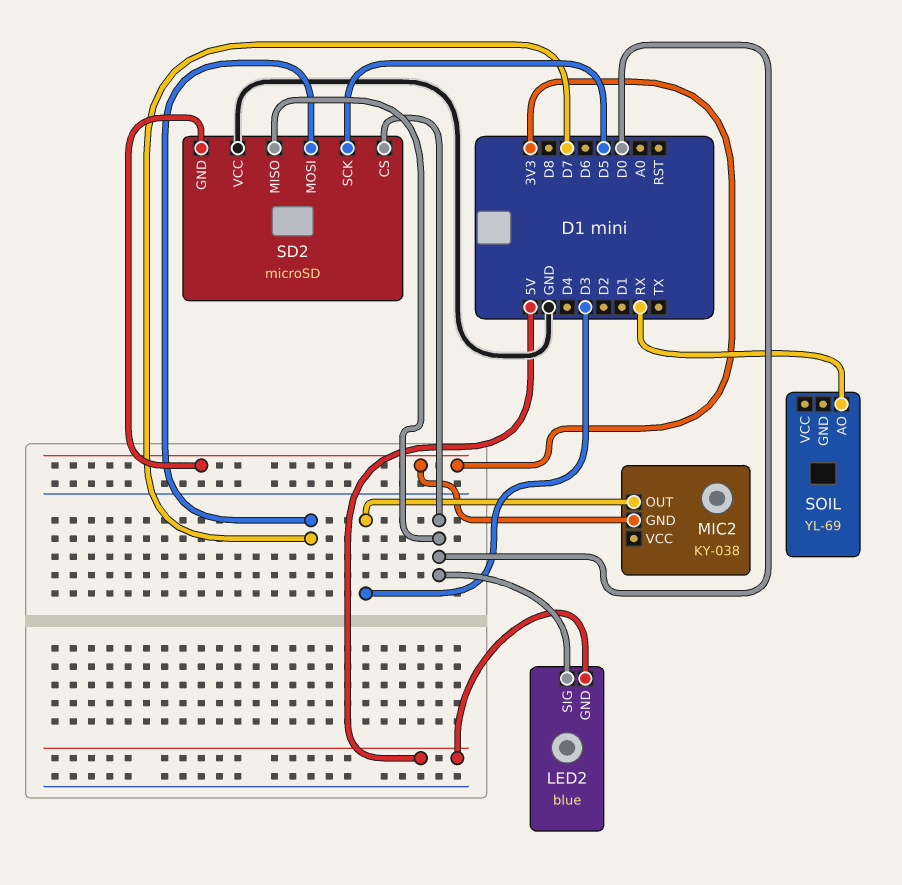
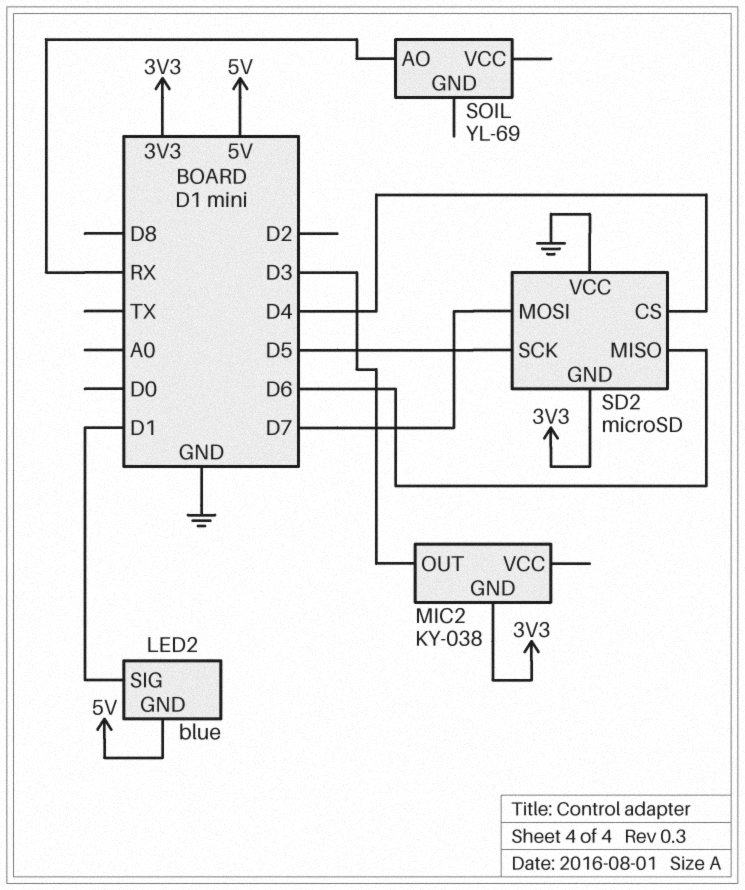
LED2 pin SIG: D0 -> D1
SD2 pin CS: D0 -> D4
SD2 pin MISO: D0 -> D6

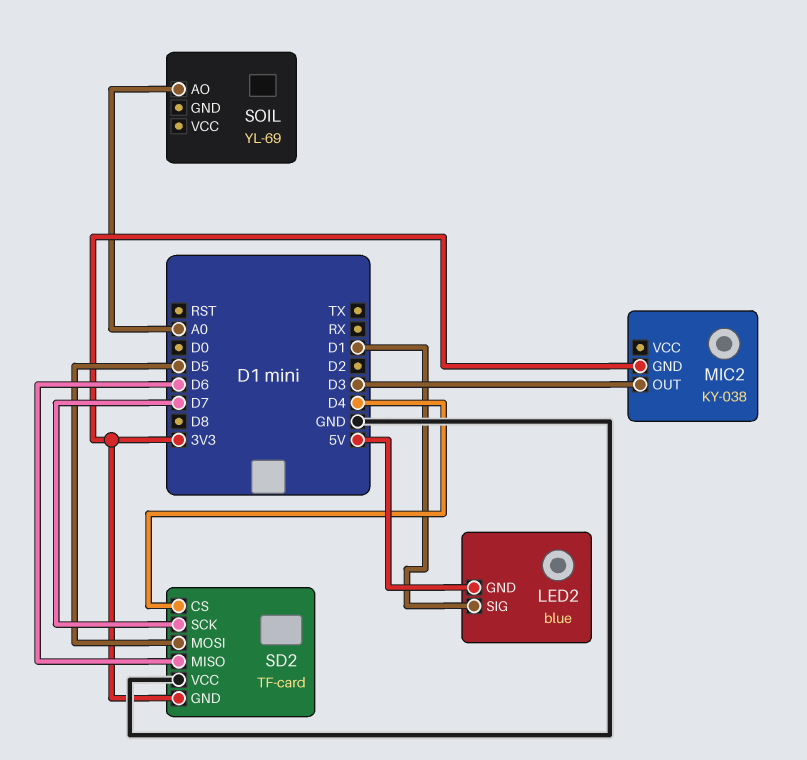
SD2: microSD -> TF-card
SD2 pin MOSI: D7 -> D5
SD2 pin SCK: D5 -> D7
SOIL pin AO: RX -> A0

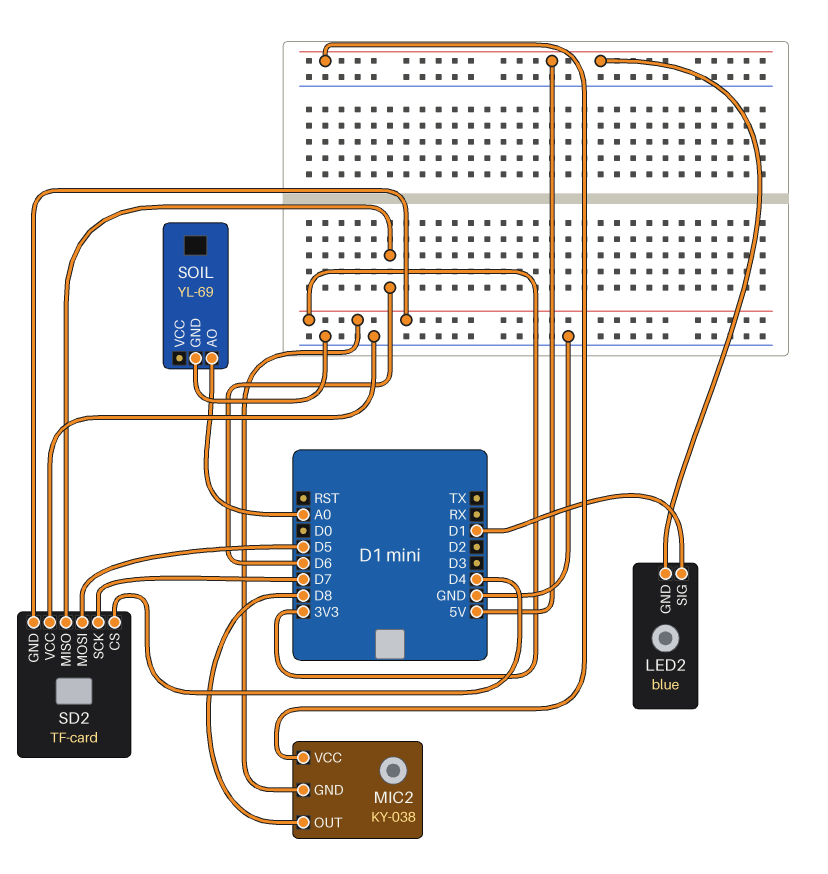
MIC2 pin OUT: D3 -> D8
MIC2 pin VCC: none -> 5V
SOIL pin GND: none -> GND

